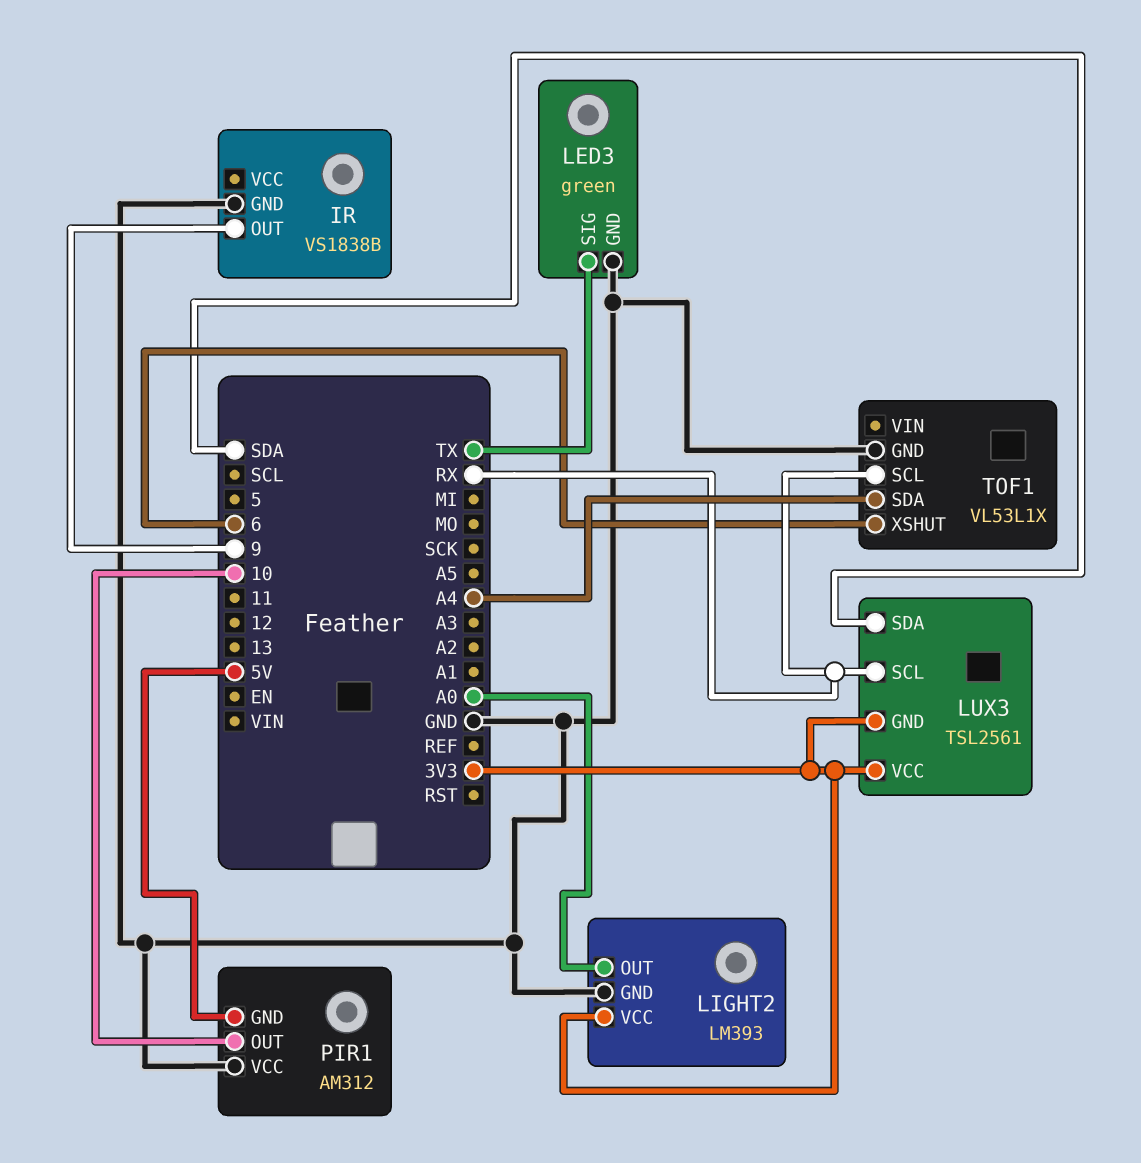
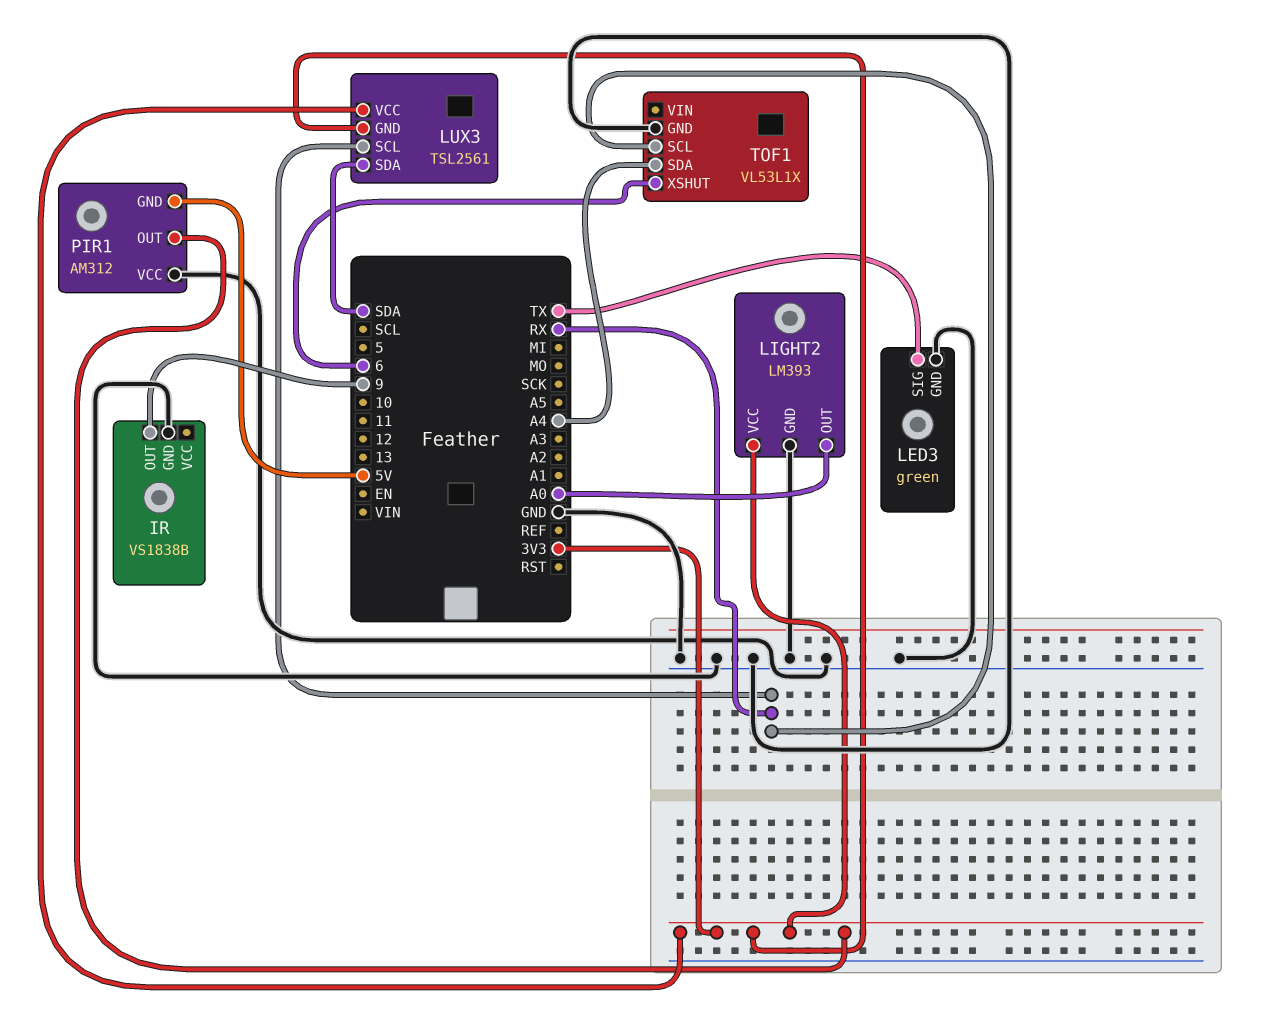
PIR1 pin OUT: 10 -> 3V3

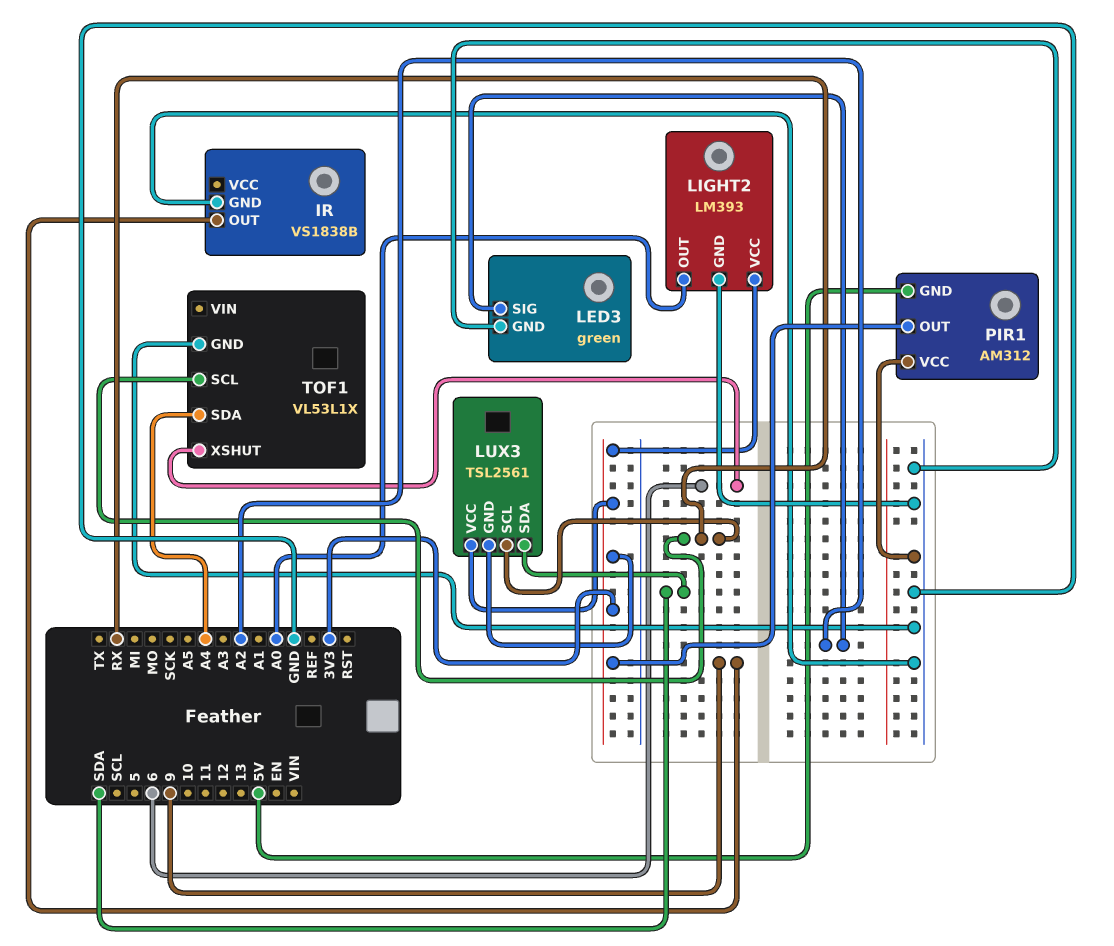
LED3 pin SIG: TX -> A2

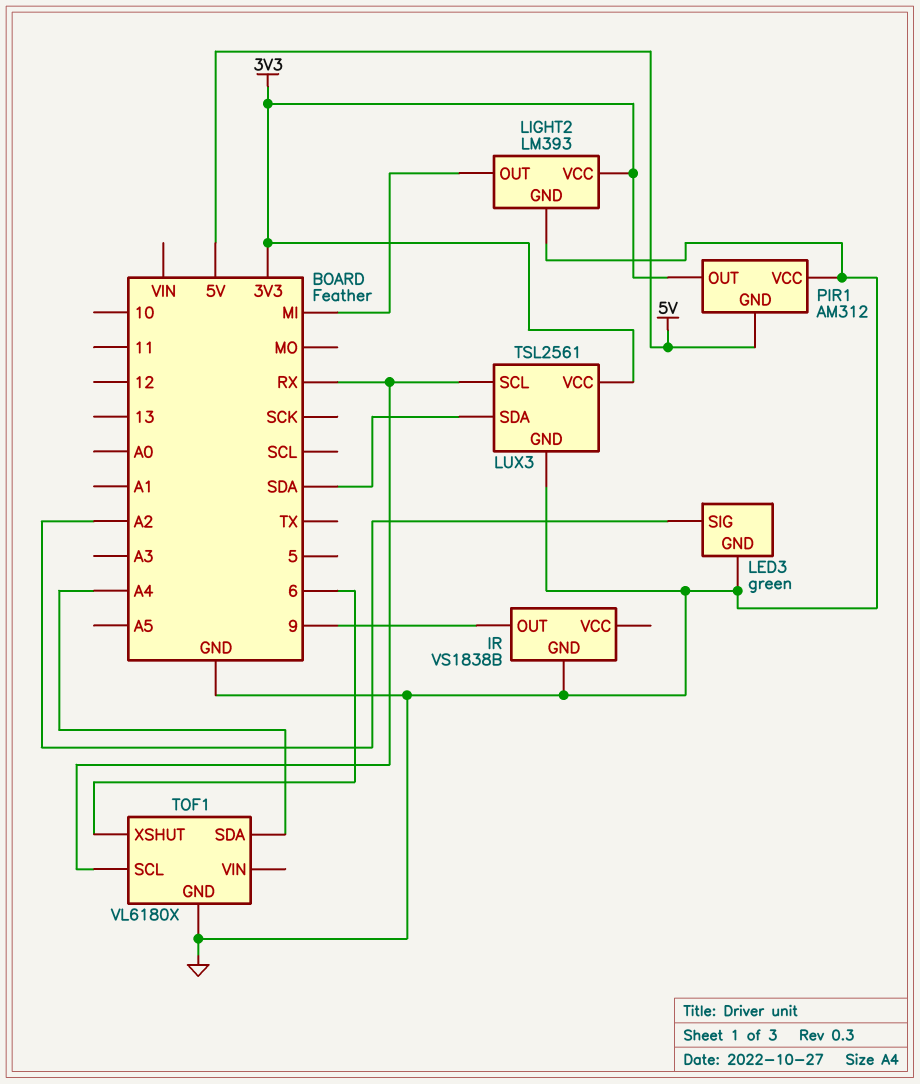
LIGHT2 pin OUT: A0 -> MI
LUX3 pin GND: 3V3 -> GND
TOF1: VL53L1X -> VL6180X

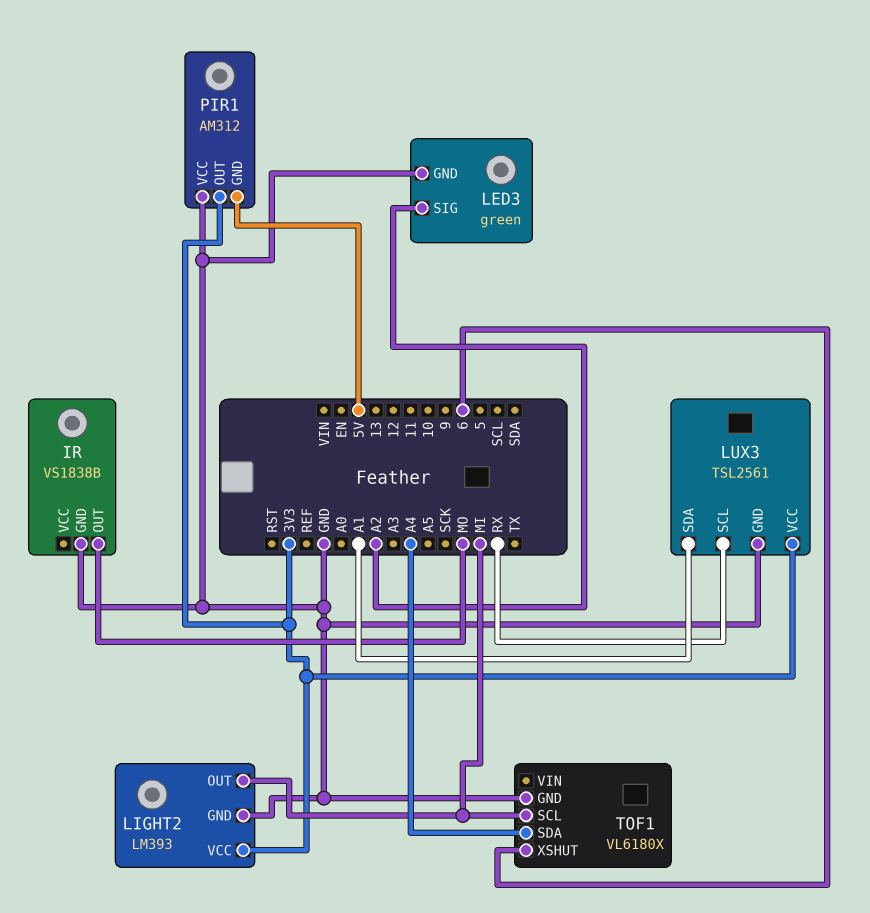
IR pin OUT: 9 -> MO
LUX3 pin SDA: SDA -> A1
TOF1 pin SCL: RX -> MI

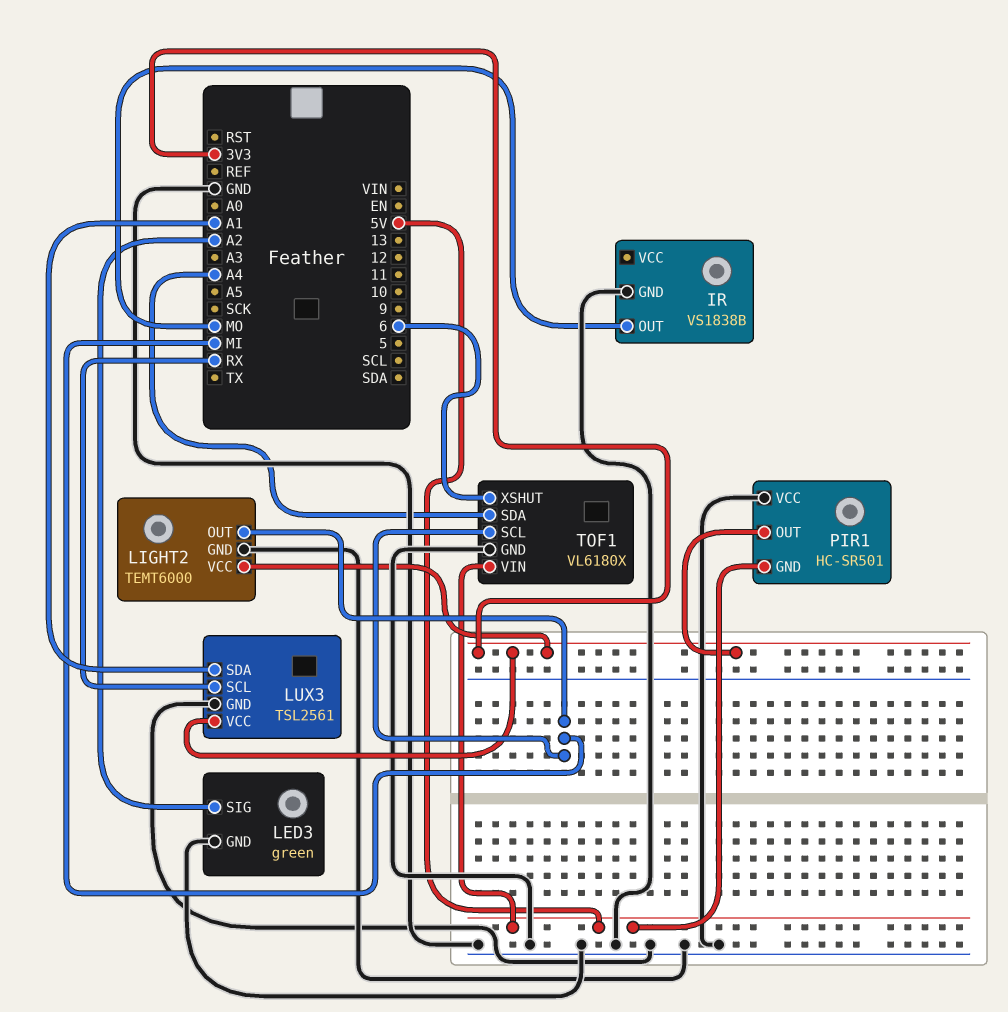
LIGHT2: LM393 -> TEMT6000
PIR1: AM312 -> HC-SR501
TOF1 pin VIN: none -> 5V

